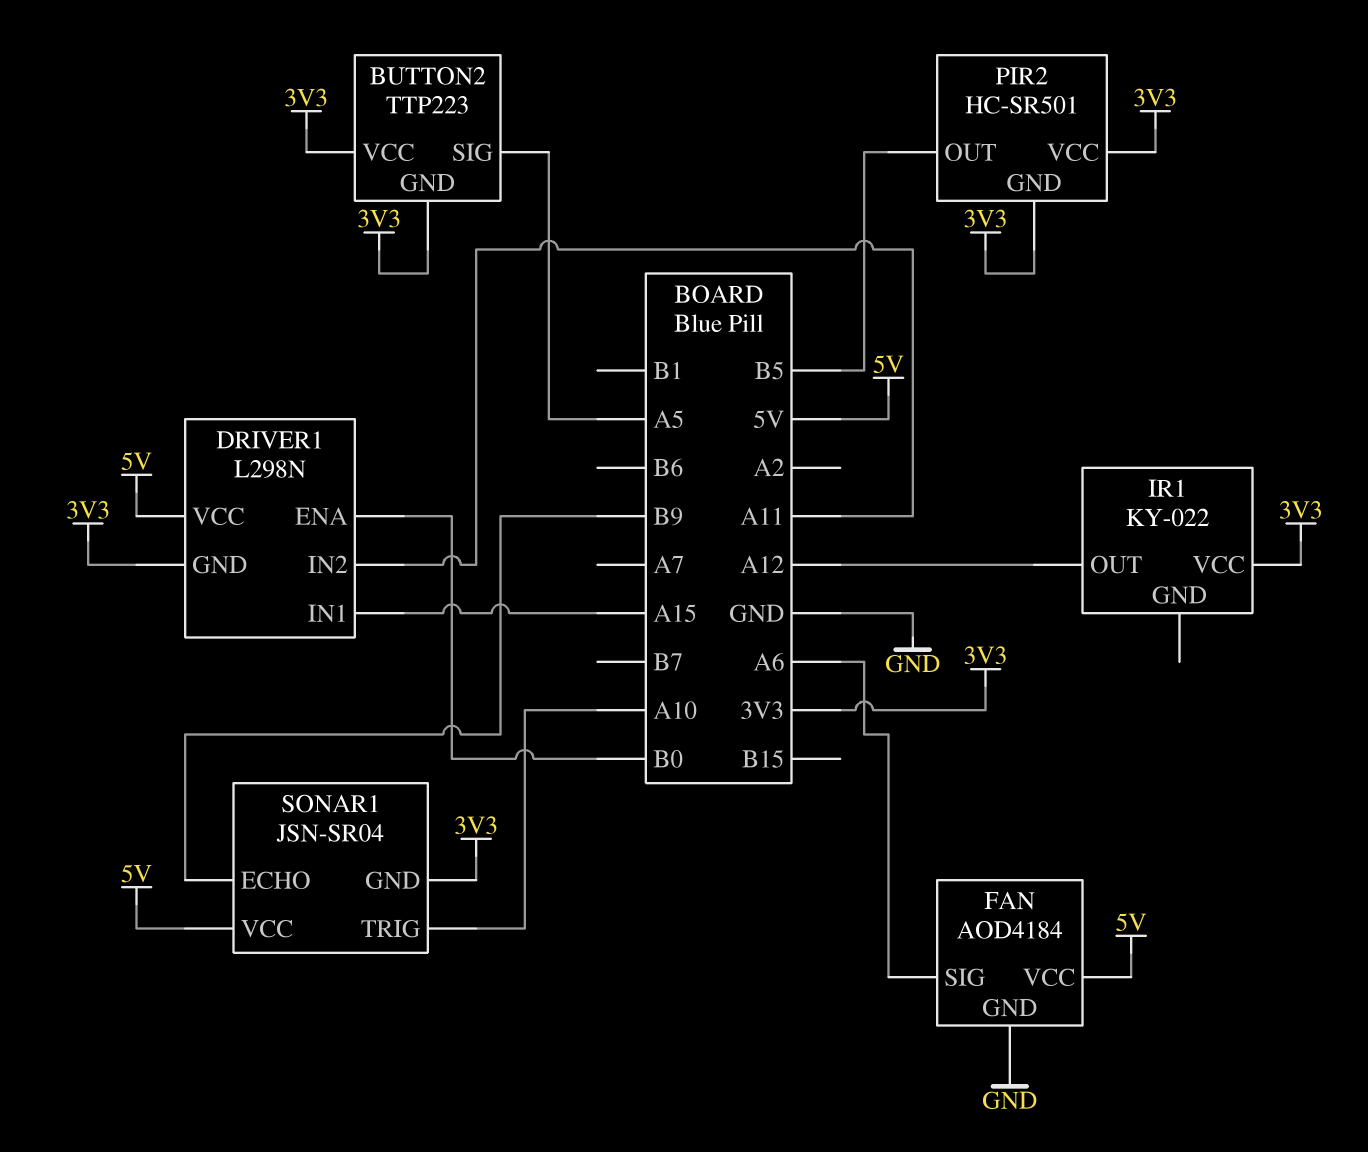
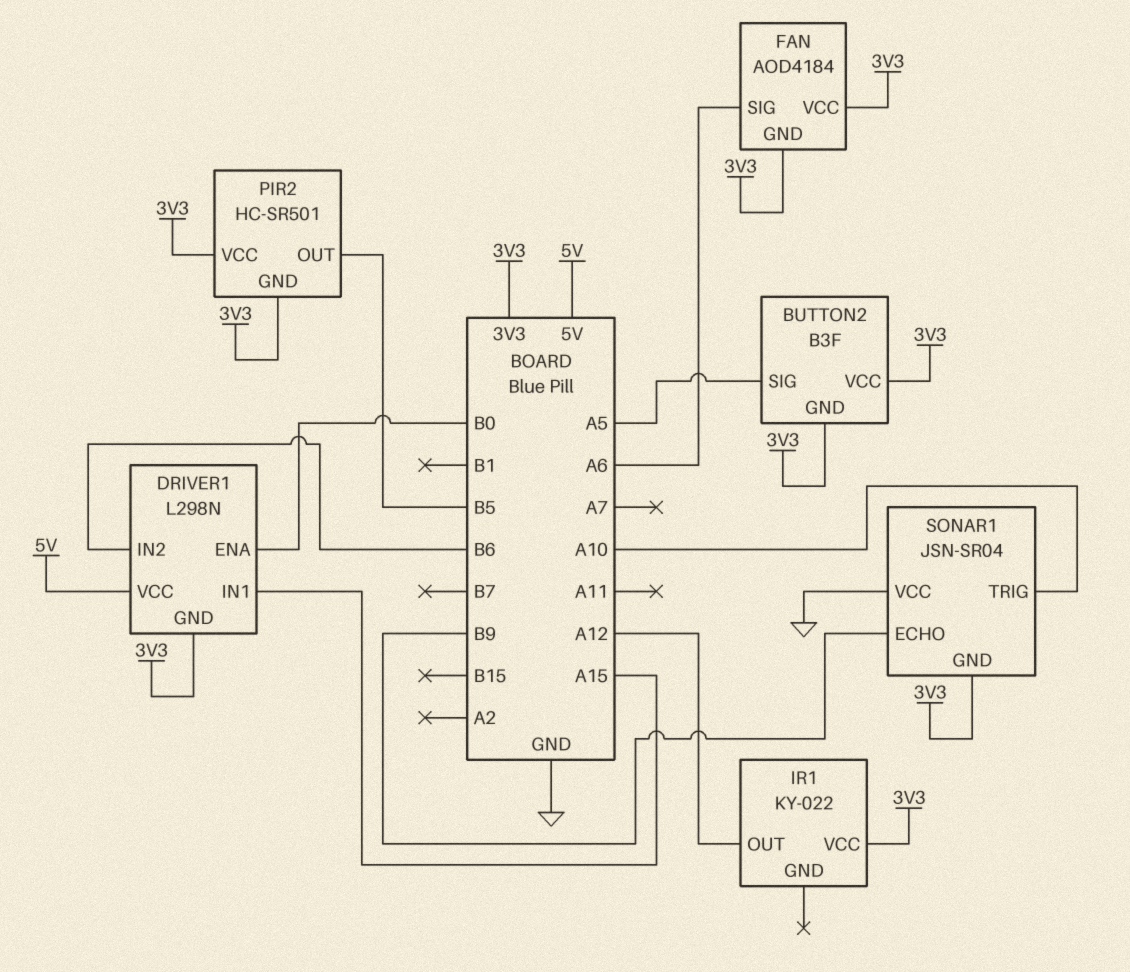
BUTTON2: TTP223 -> B3F
DRIVER1 pin IN2: A11 -> B6
FAN pin GND: GND -> 3V3
FAN pin VCC: 5V -> 3V3
SONAR1 pin VCC: 5V -> GND

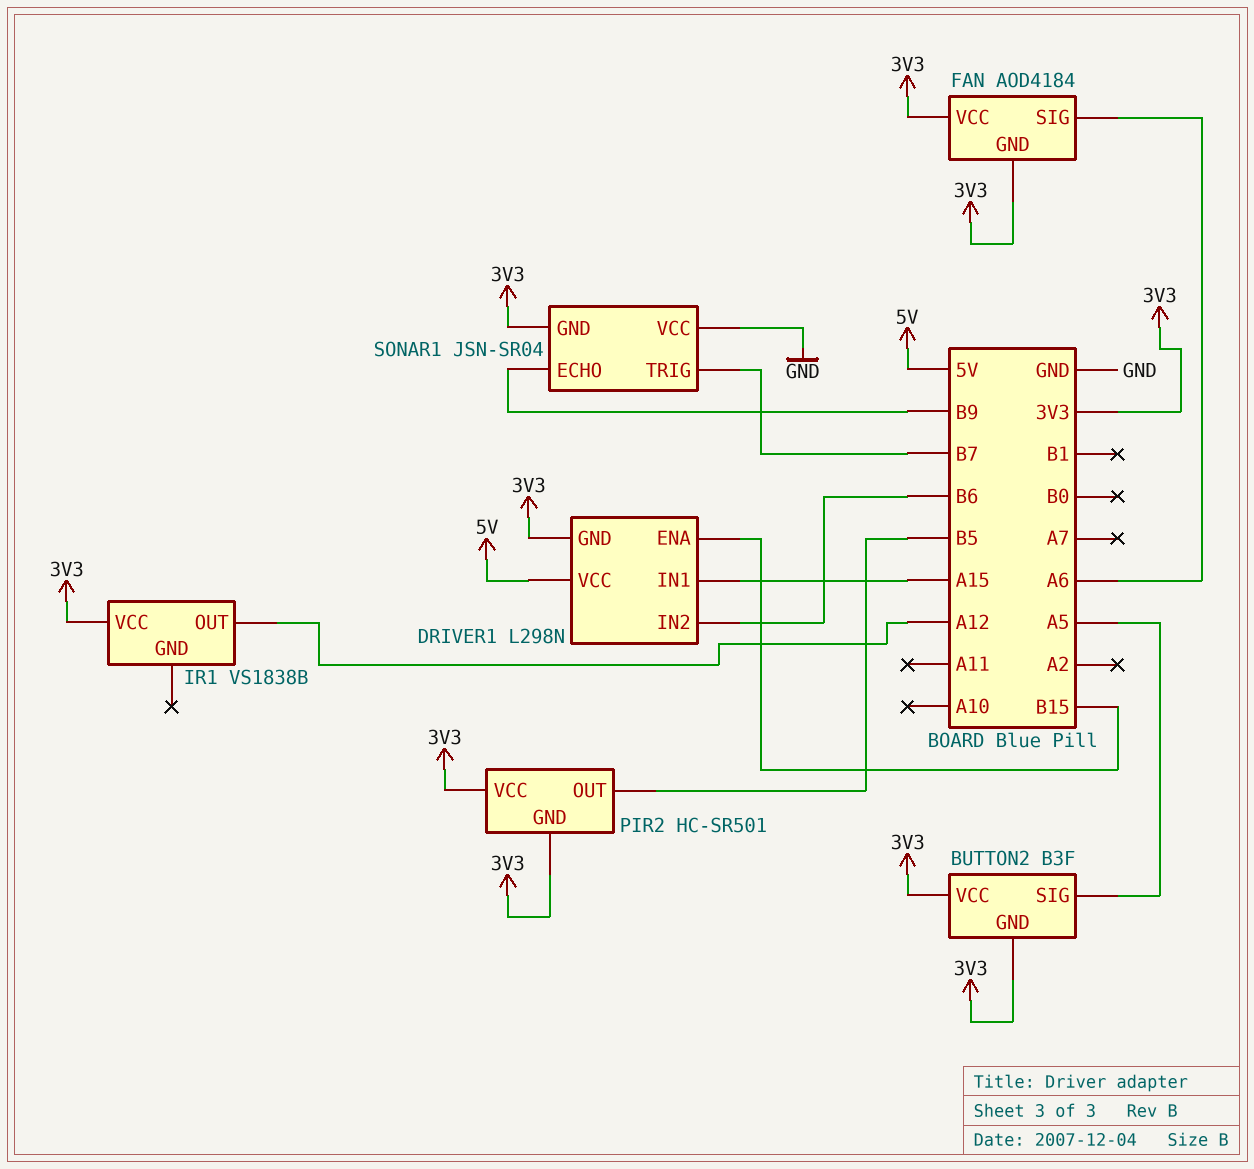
DRIVER1 pin ENA: B0 -> B15
IR1: KY-022 -> VS1838B
SONAR1 pin TRIG: A10 -> B7

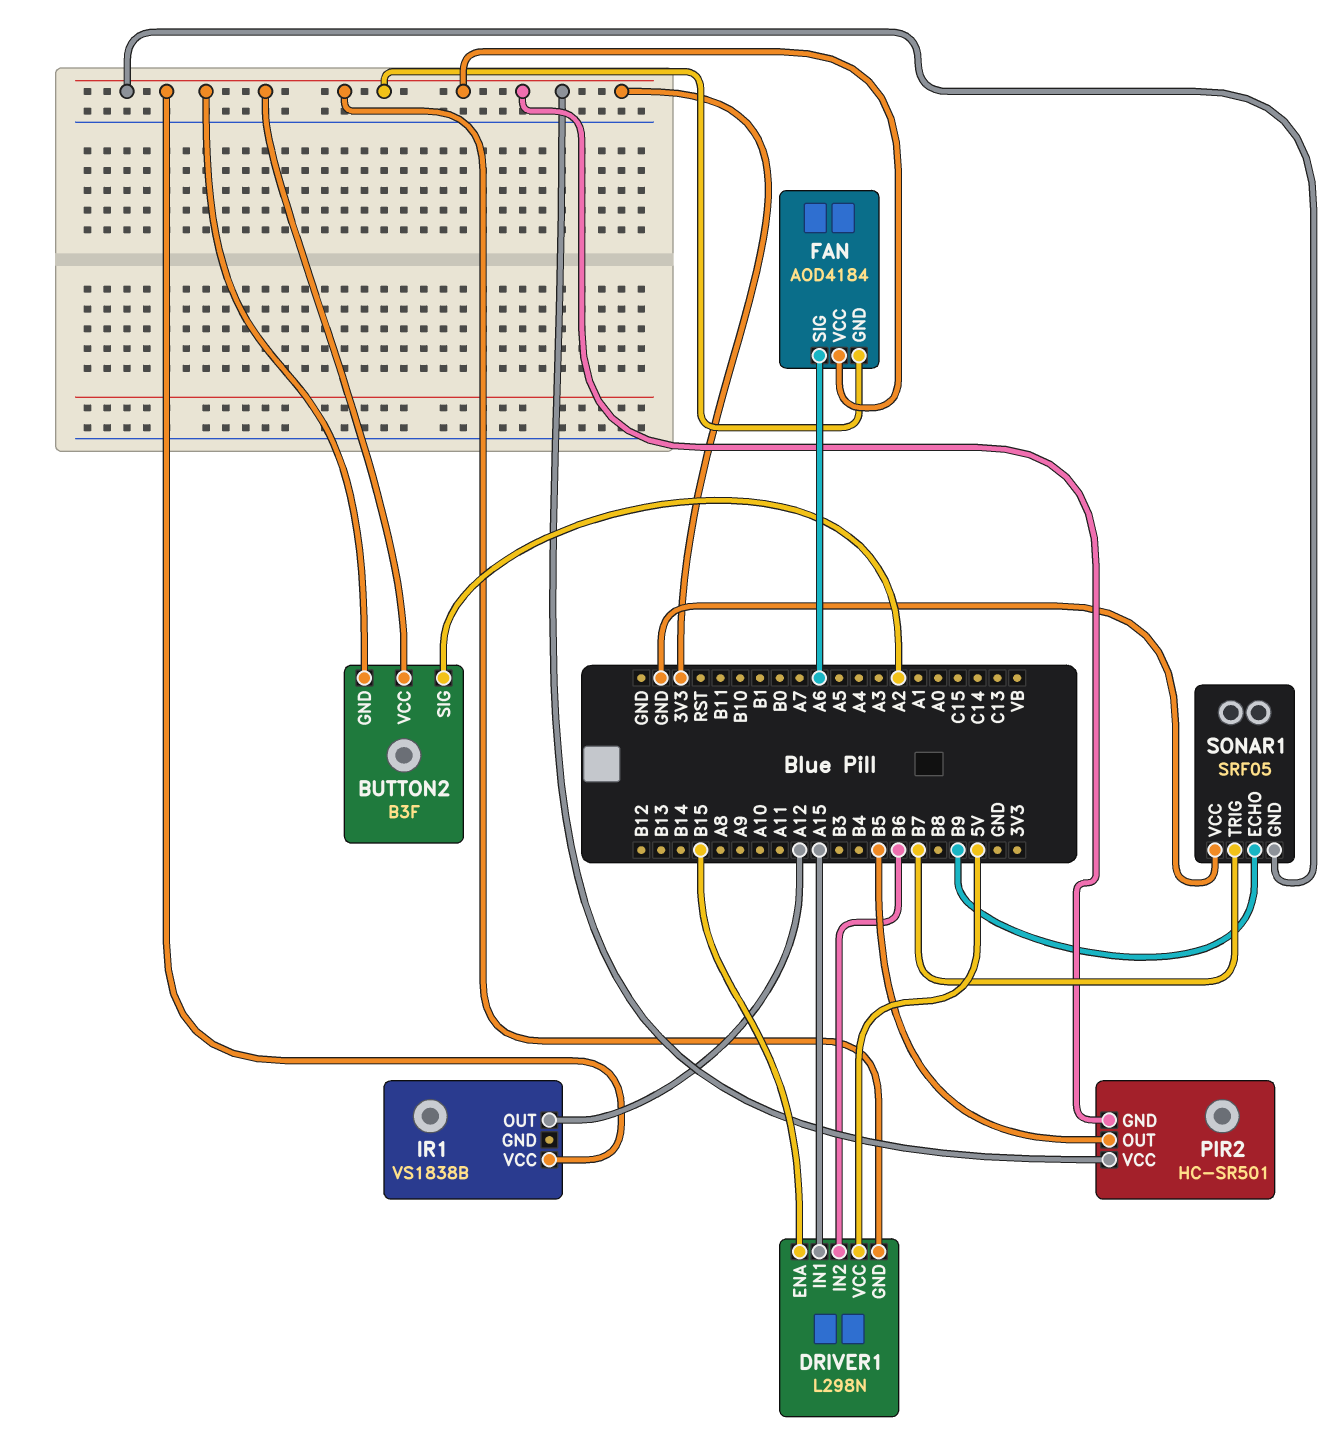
BUTTON2 pin SIG: A5 -> A2
SONAR1: JSN-SR04 -> SRF05

